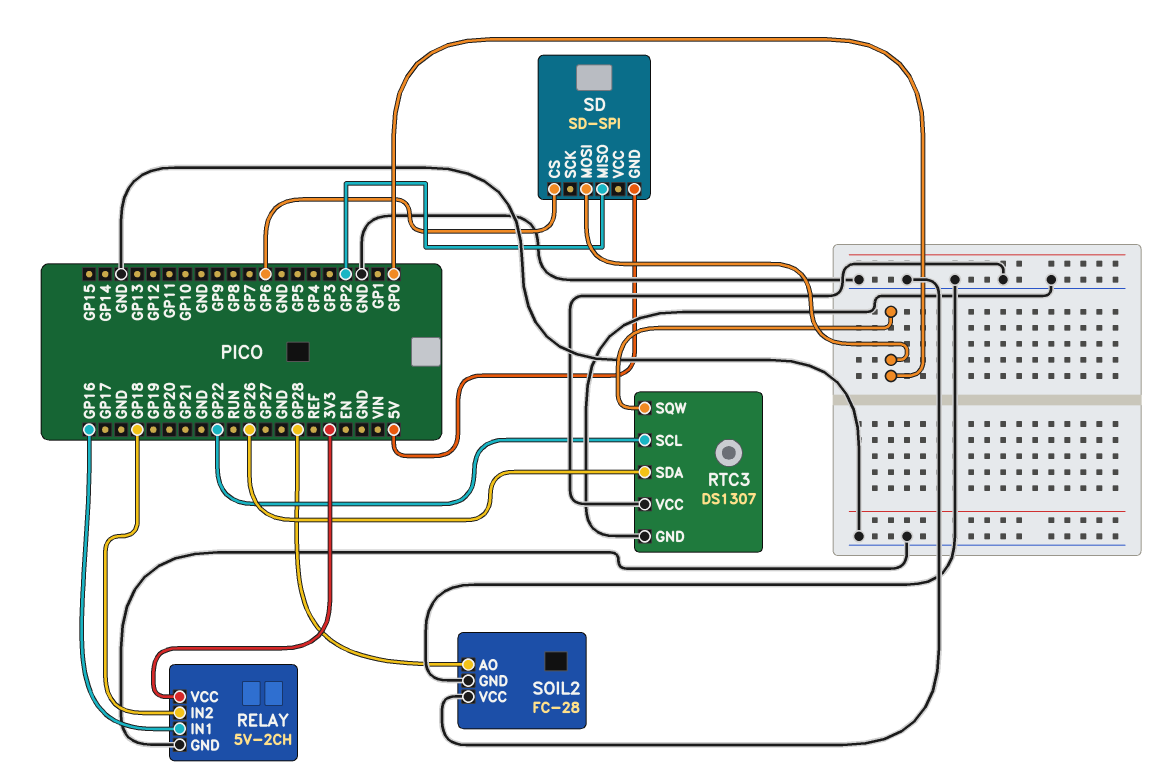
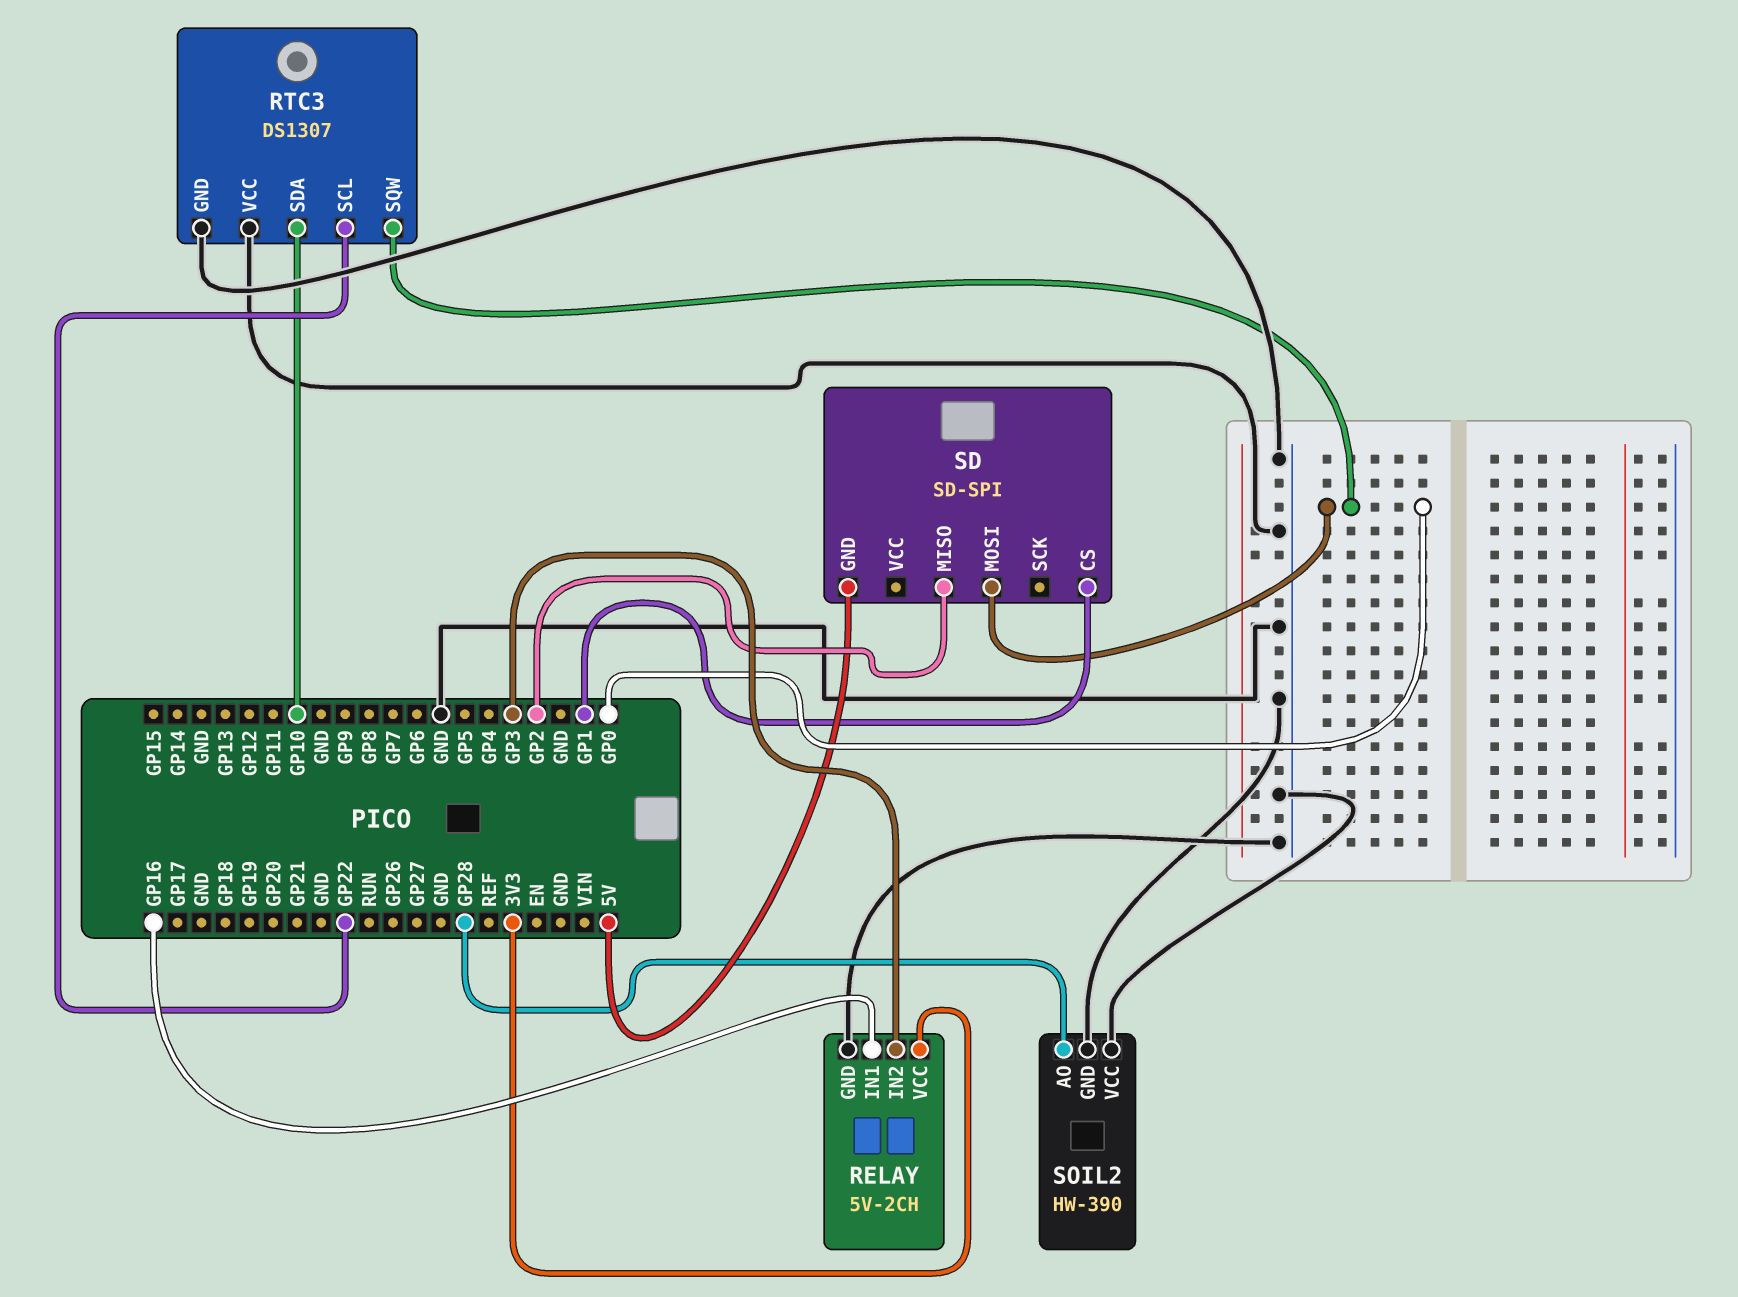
RELAY pin IN2: GP18 -> GP3
RTC3 pin SDA: GP26 -> GP10
SD pin CS: GP6 -> GP1
SOIL2: FC-28 -> HW-390

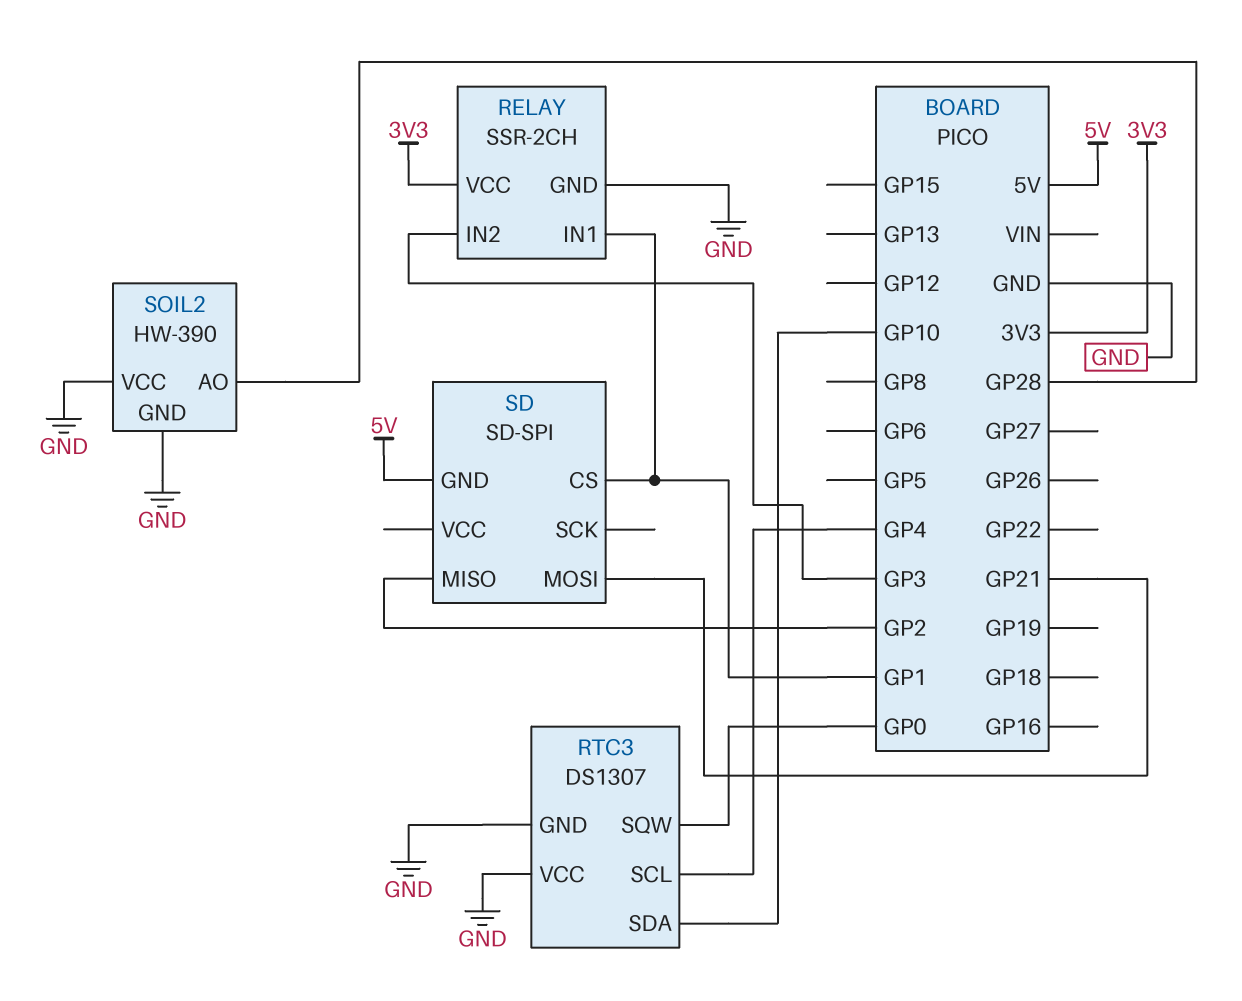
RELAY: 5V-2CH -> SSR-2CH
RELAY pin IN1: GP16 -> GP1
RTC3 pin SCL: GP22 -> GP4
SD pin MOSI: GP0 -> GP21

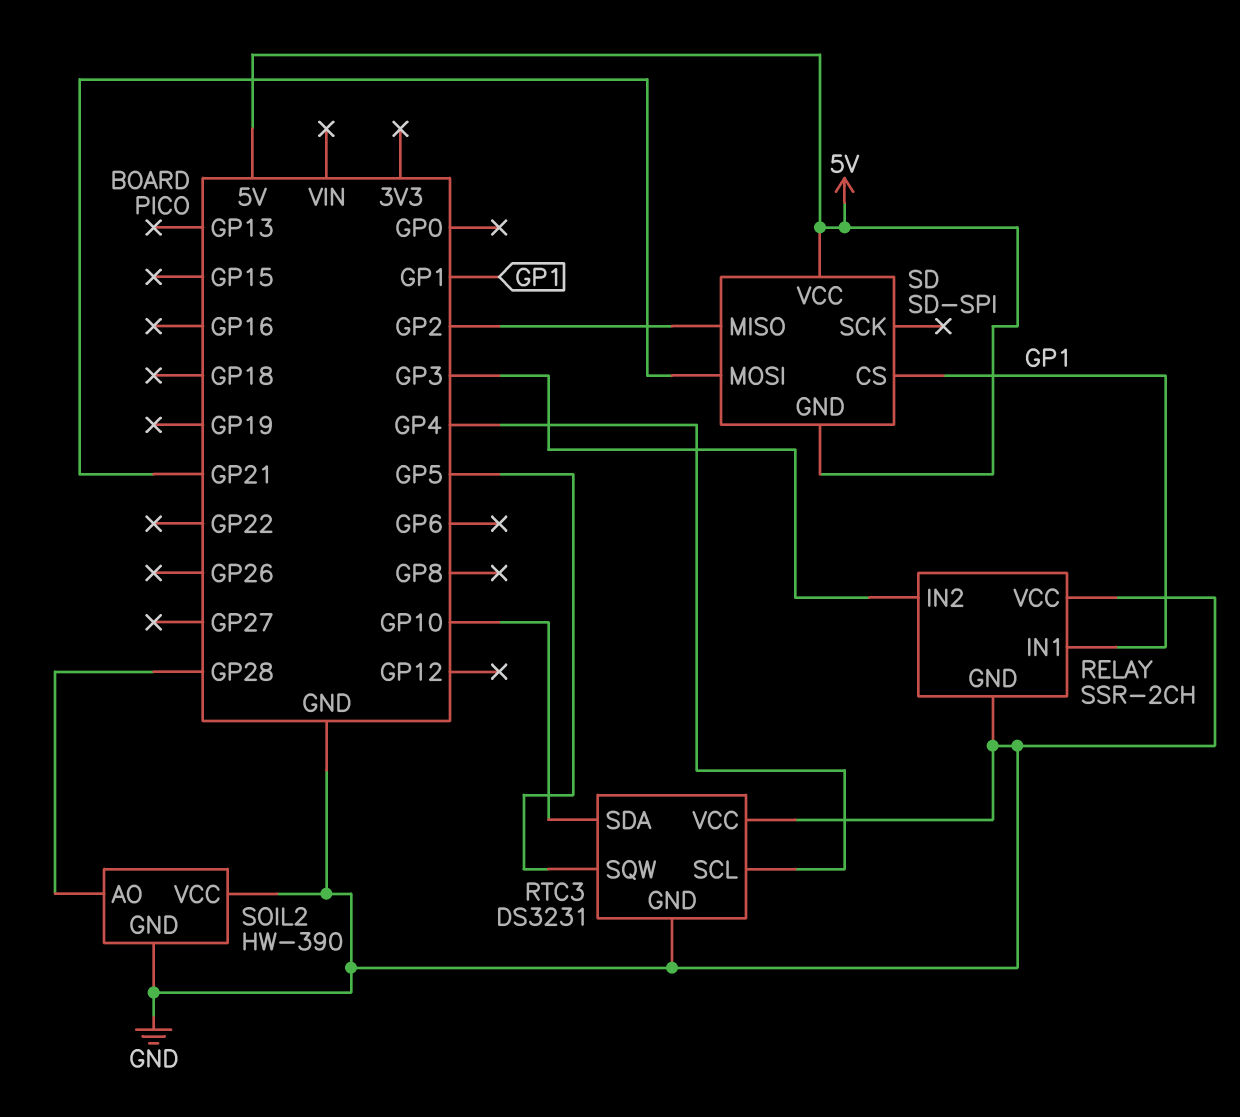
RELAY pin VCC: 3V3 -> GND
RTC3: DS1307 -> DS3231
RTC3 pin SQW: GP0 -> GP5
SD pin VCC: none -> 5V

